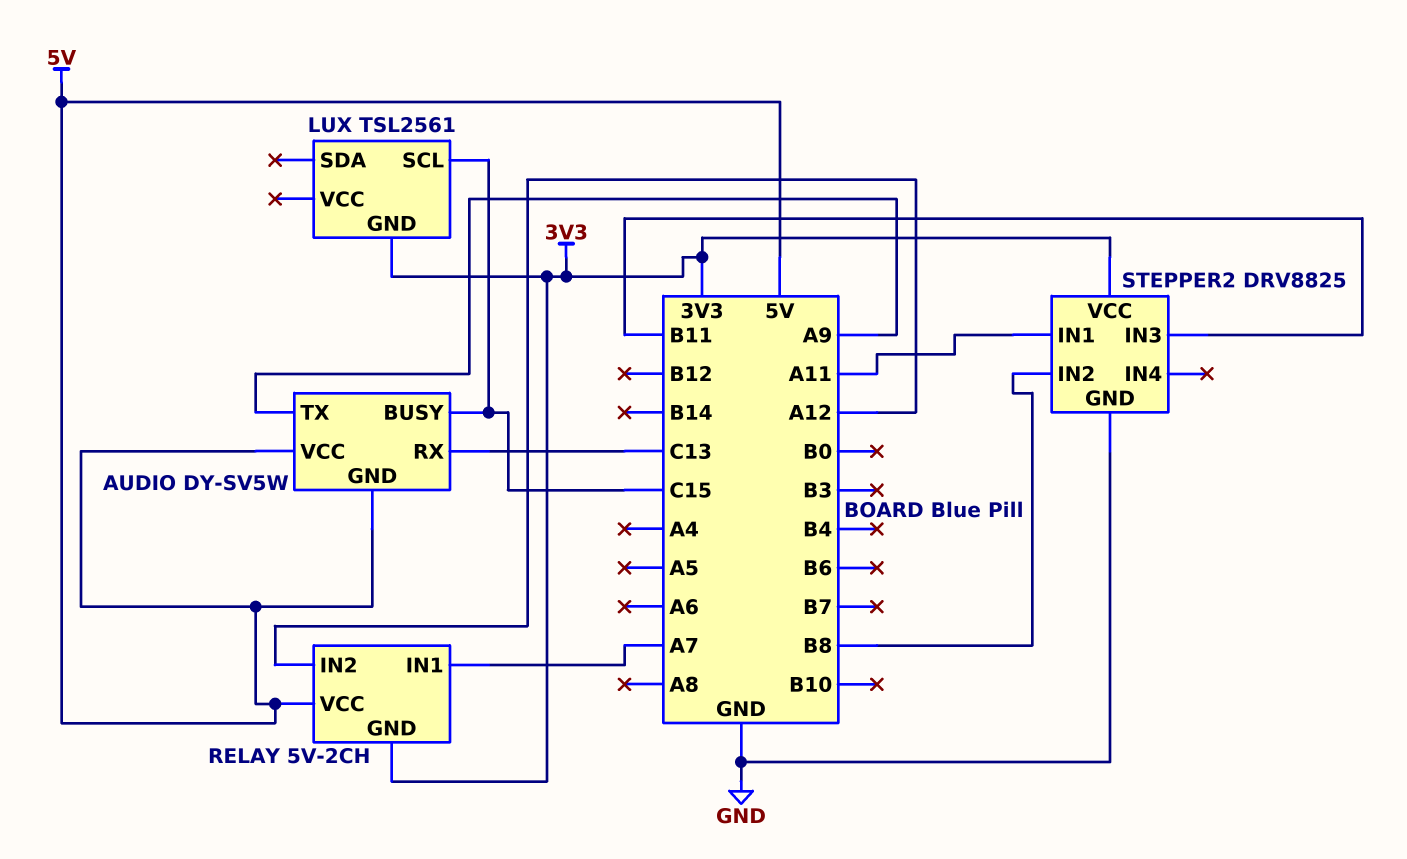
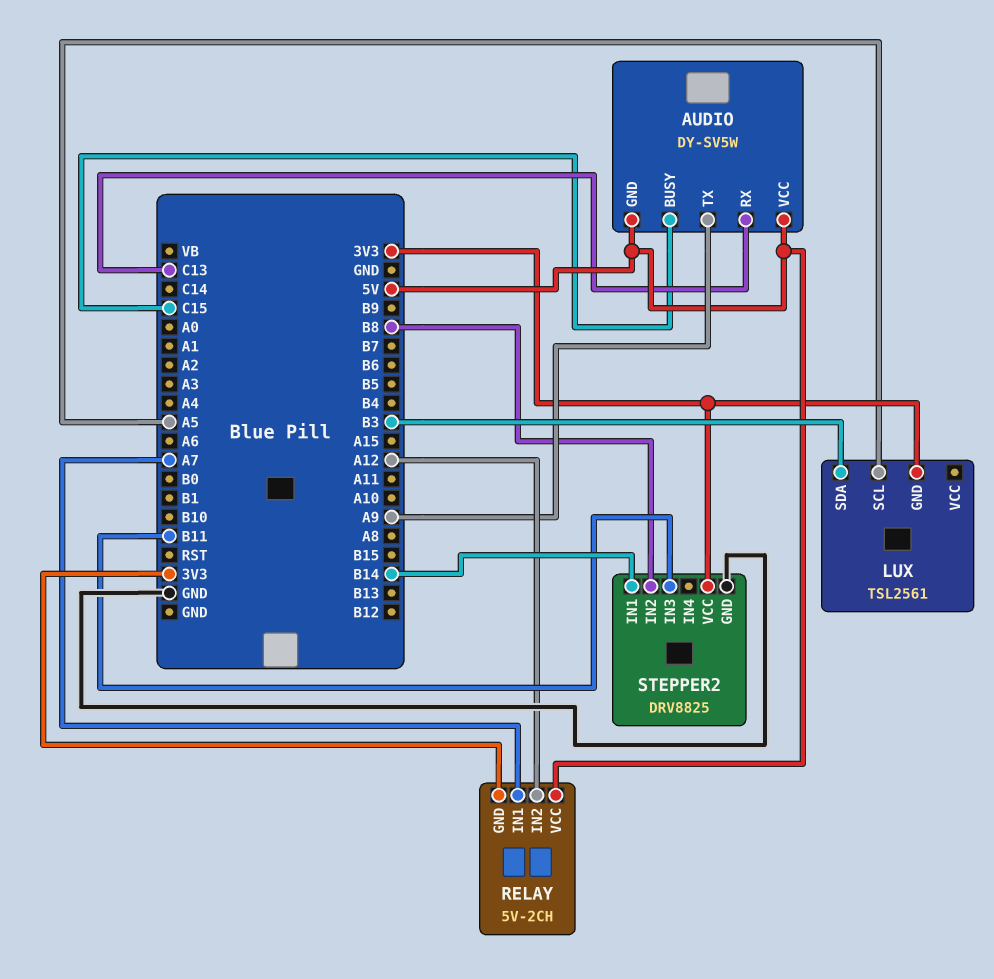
LUX pin SCL: C15 -> A5
LUX pin SDA: none -> B3
STEPPER2 pin IN1: A11 -> B14

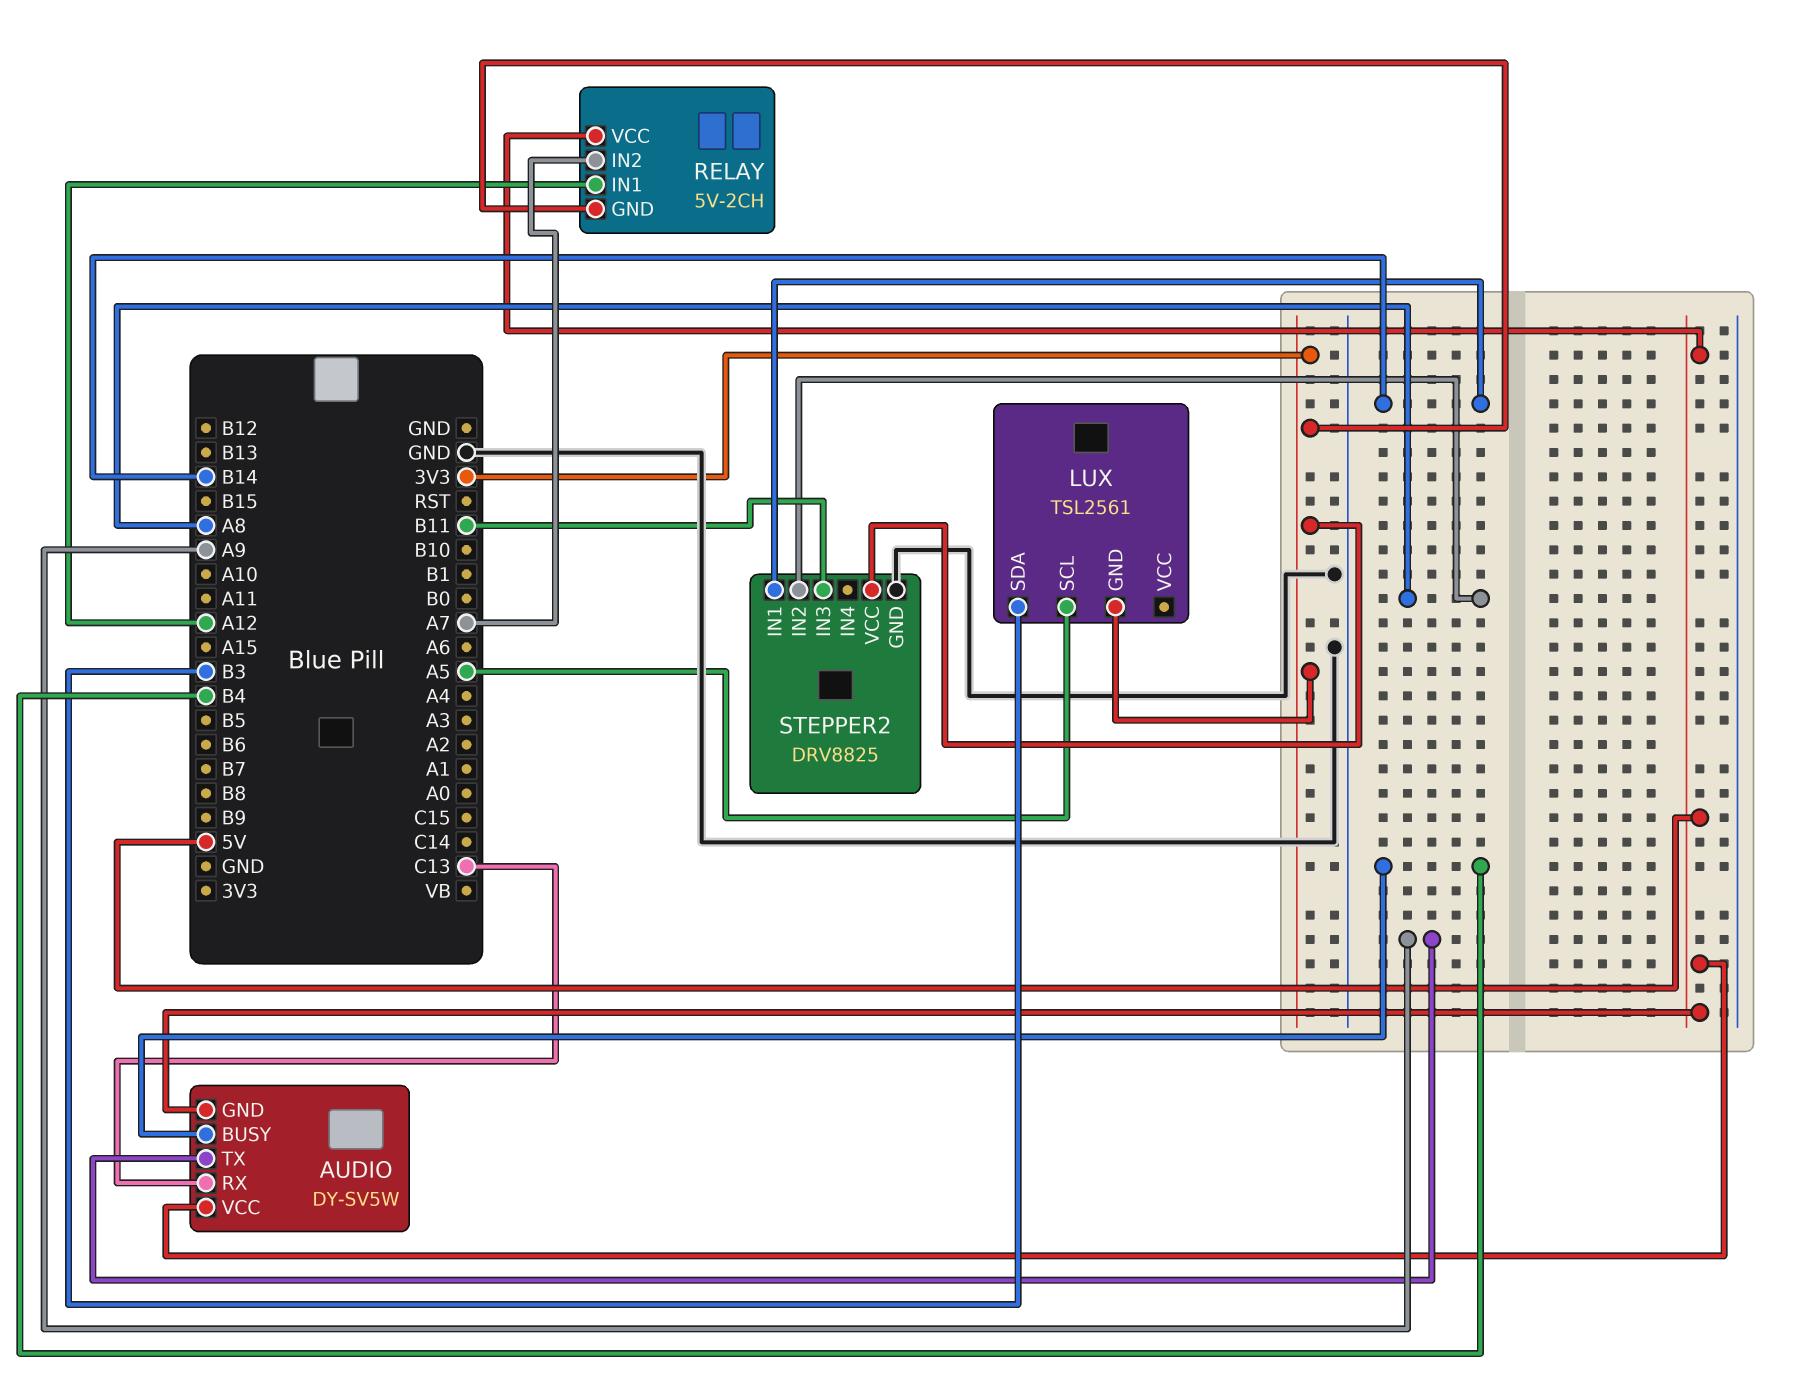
AUDIO pin BUSY: C15 -> B4
RELAY pin IN1: A7 -> A12
RELAY pin IN2: A12 -> A7
STEPPER2 pin IN2: B8 -> A8

